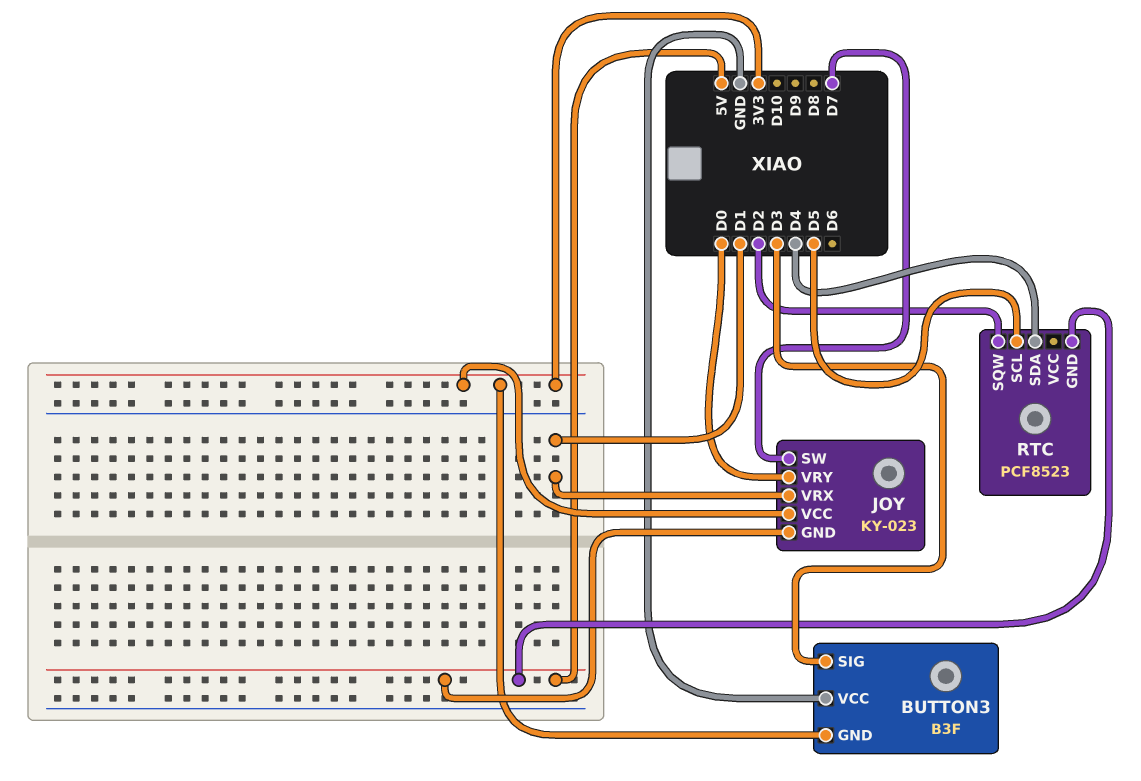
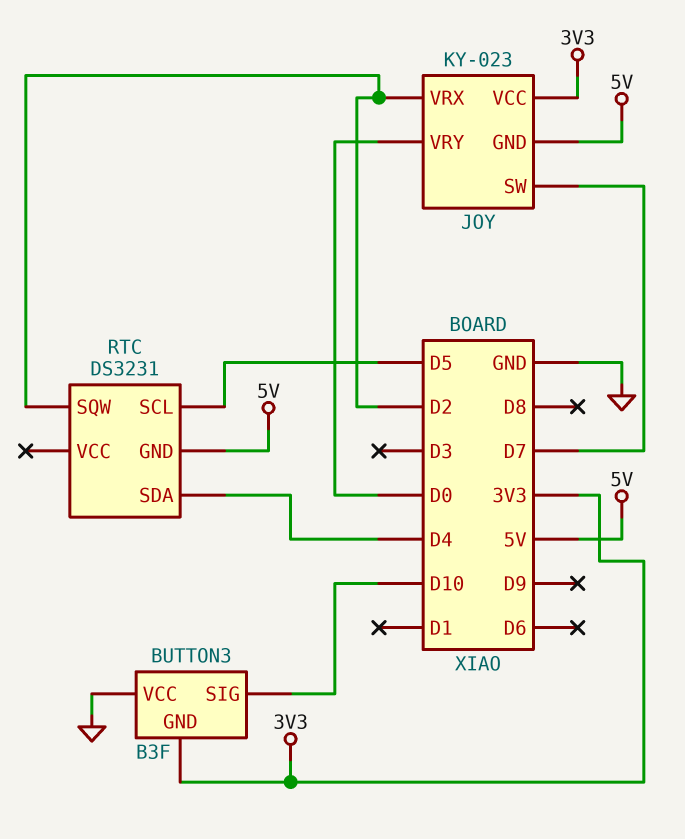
BUTTON3 pin SIG: D3 -> D10
JOY pin VRX: D1 -> D2
RTC: PCF8523 -> DS3231

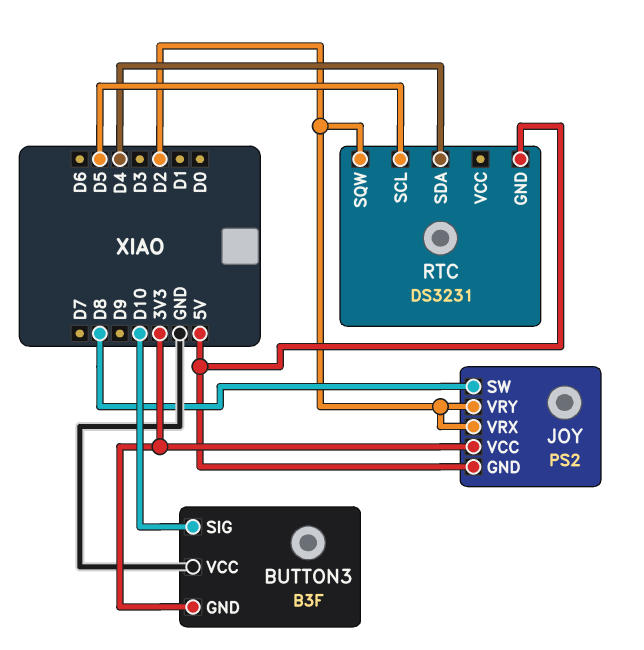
JOY: KY-023 -> PS2
JOY pin SW: D7 -> D8
JOY pin VRY: D0 -> D2

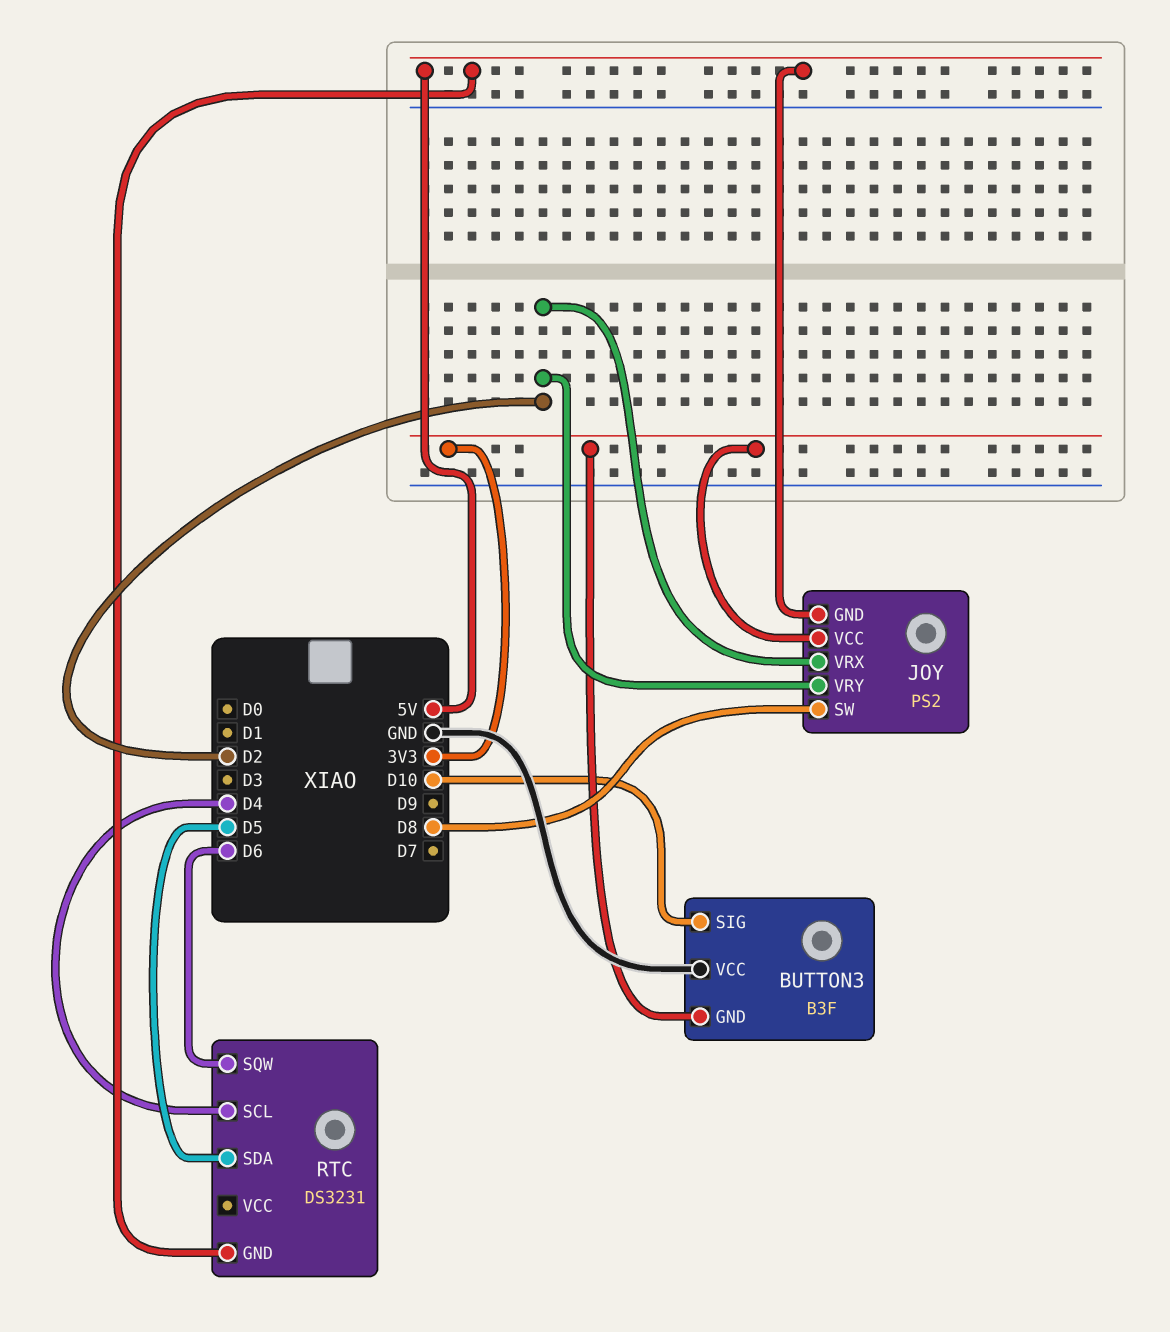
RTC pin SCL: D5 -> D4
RTC pin SDA: D4 -> D5
RTC pin SQW: D2 -> D6

